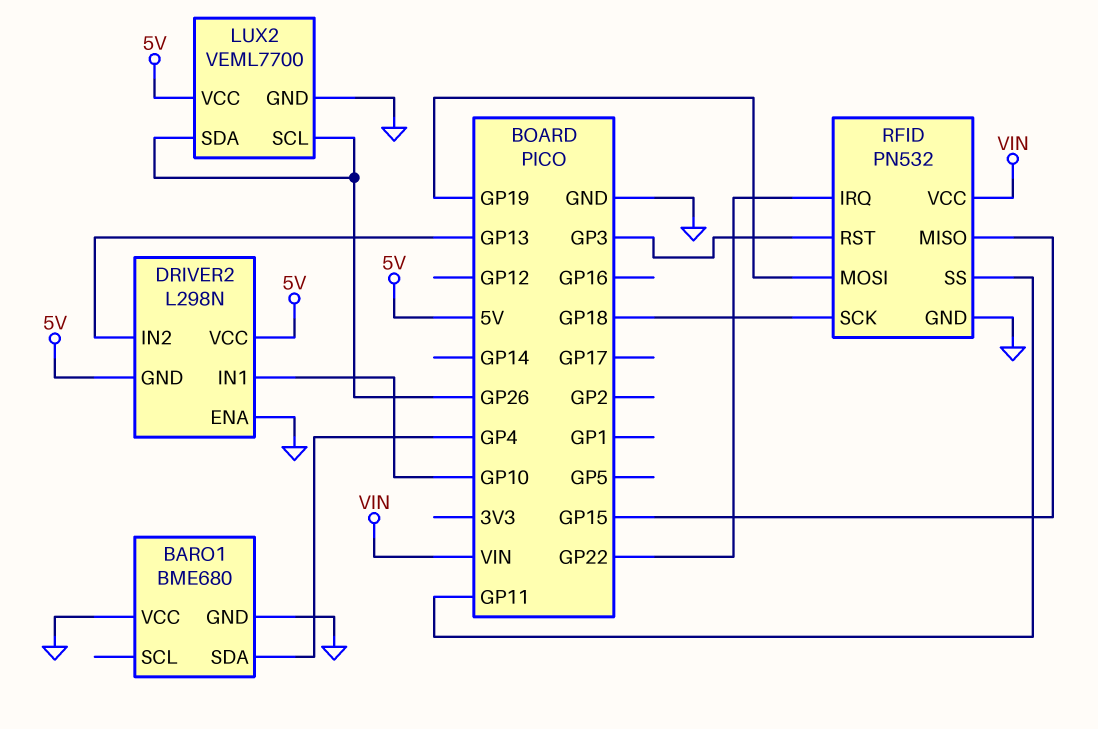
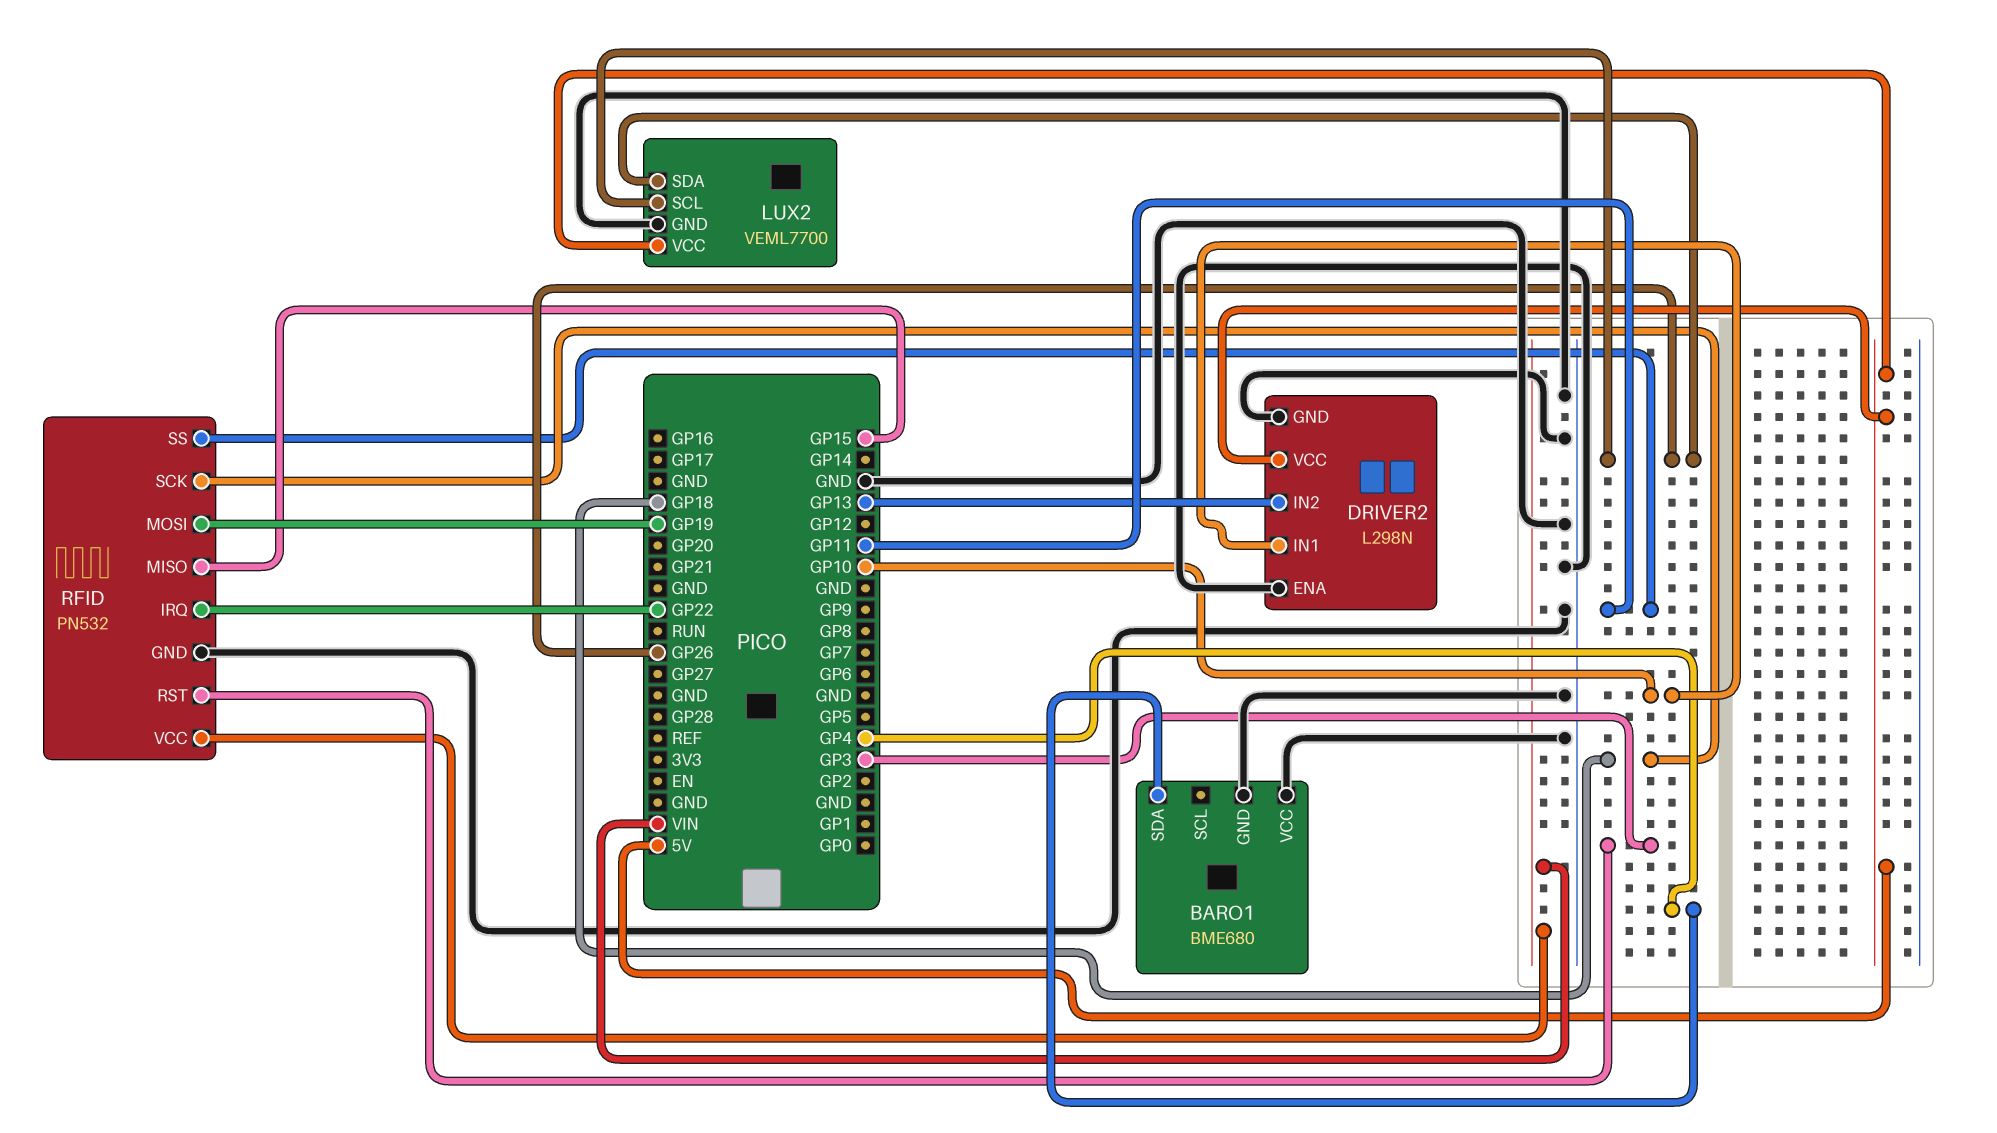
DRIVER2 pin GND: 5V -> GND

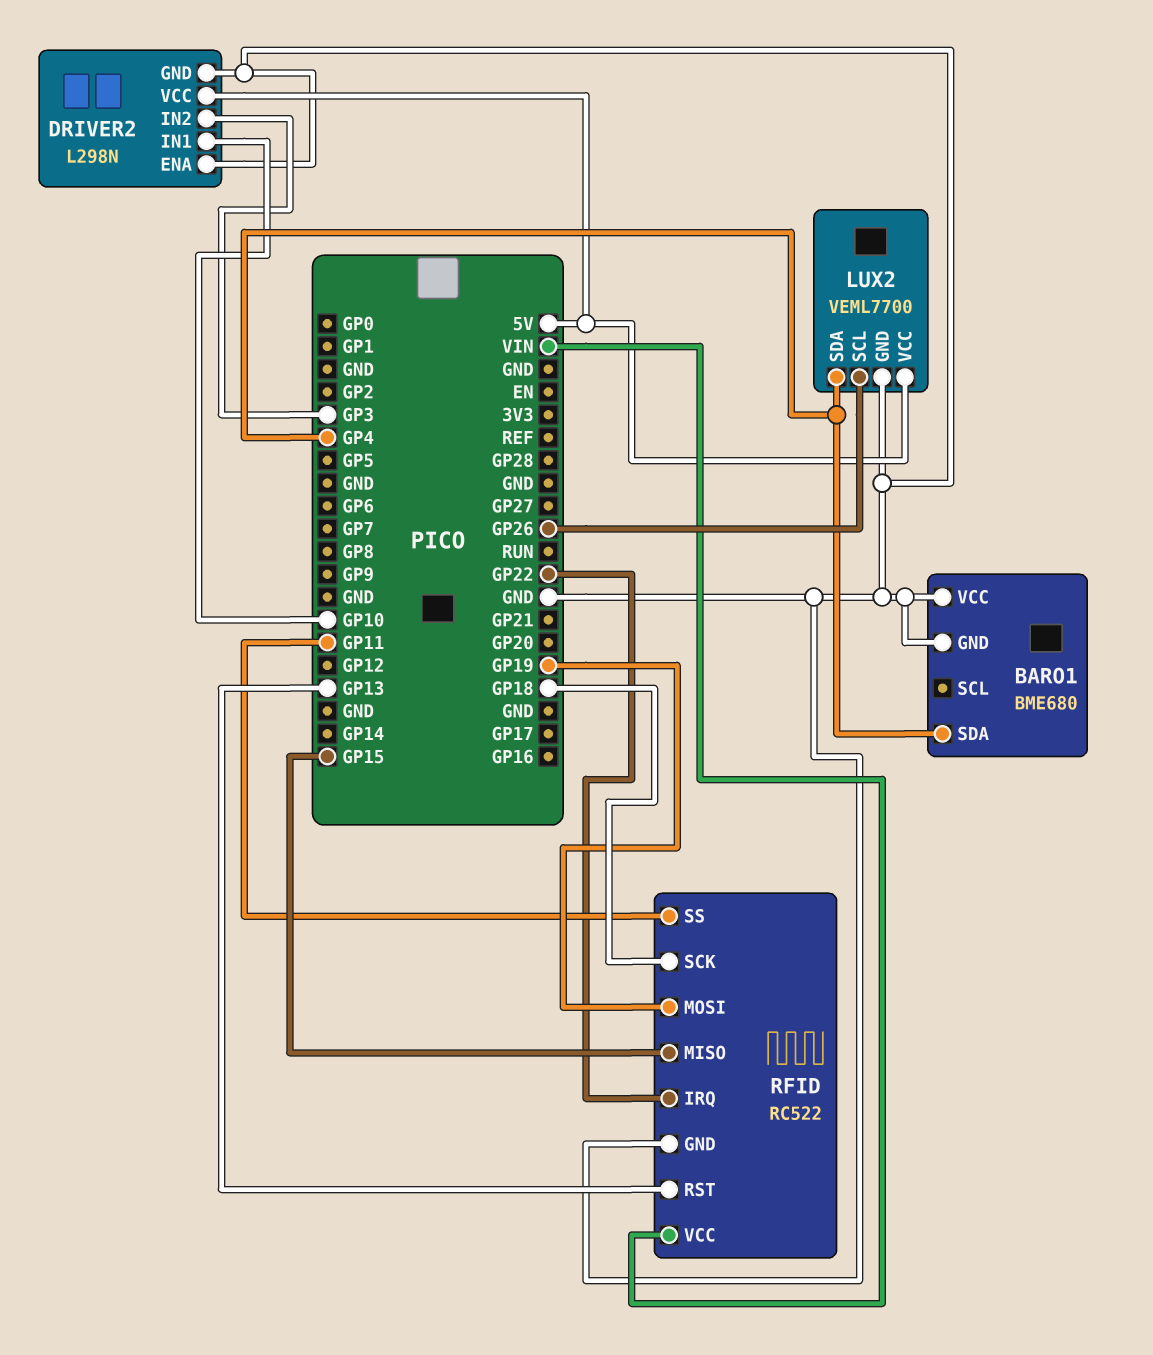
DRIVER2 pin IN2: GP13 -> GP3
LUX2 pin SDA: GP26 -> GP4
RFID: PN532 -> RC522
RFID pin RST: GP3 -> GP13

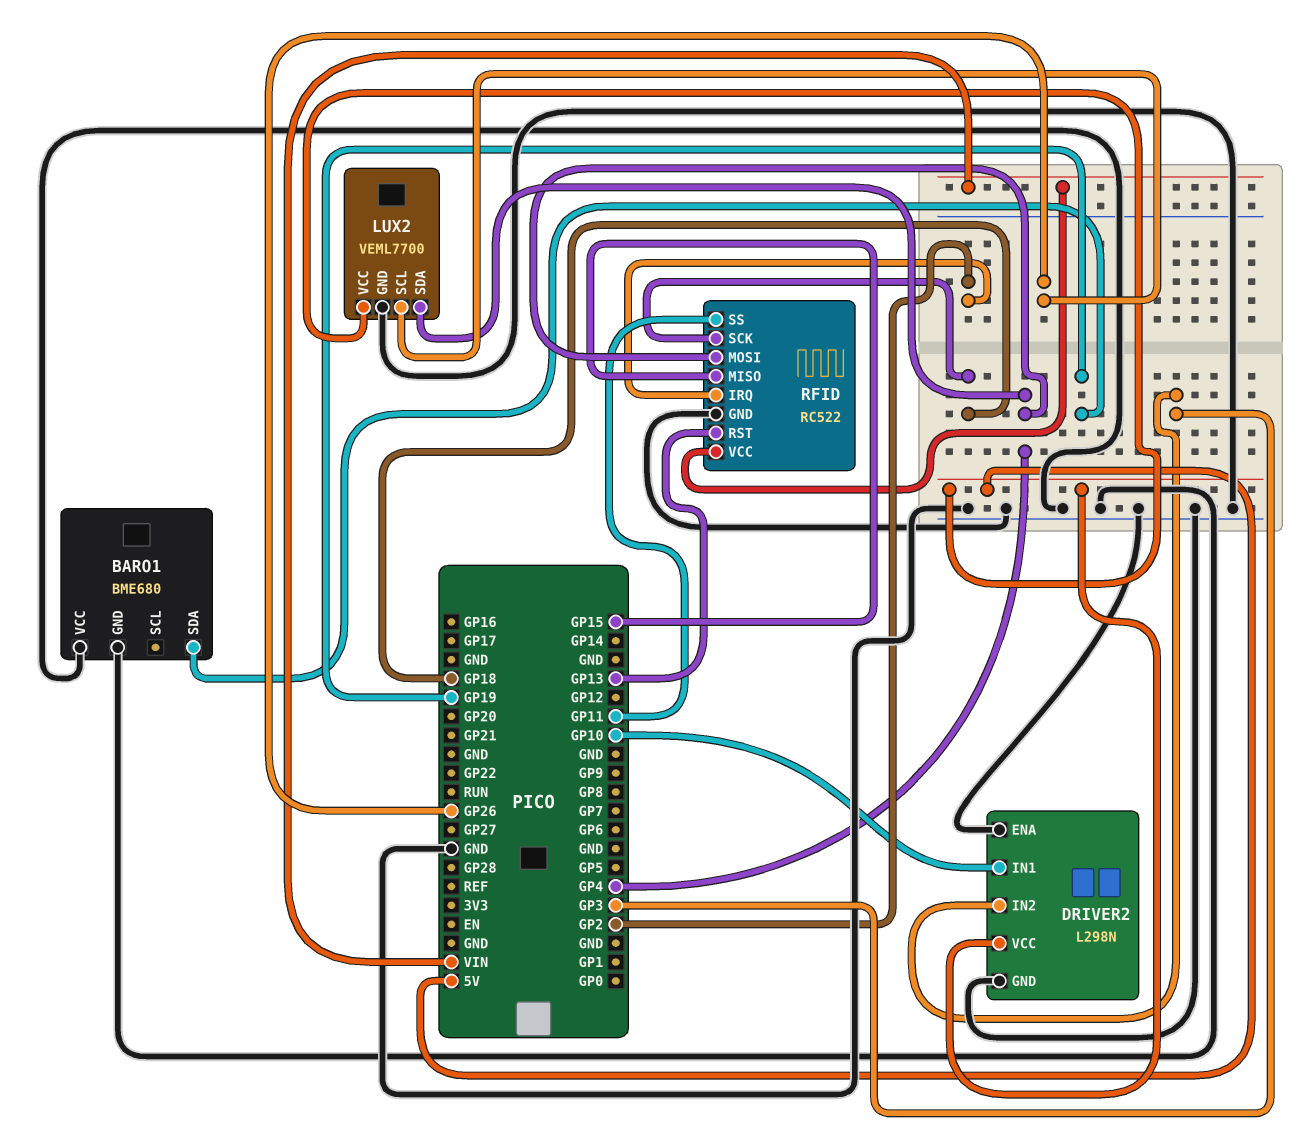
BARO1 pin SDA: GP4 -> GP19
RFID pin IRQ: GP22 -> GP2
RFID pin MOSI: GP19 -> GP4

